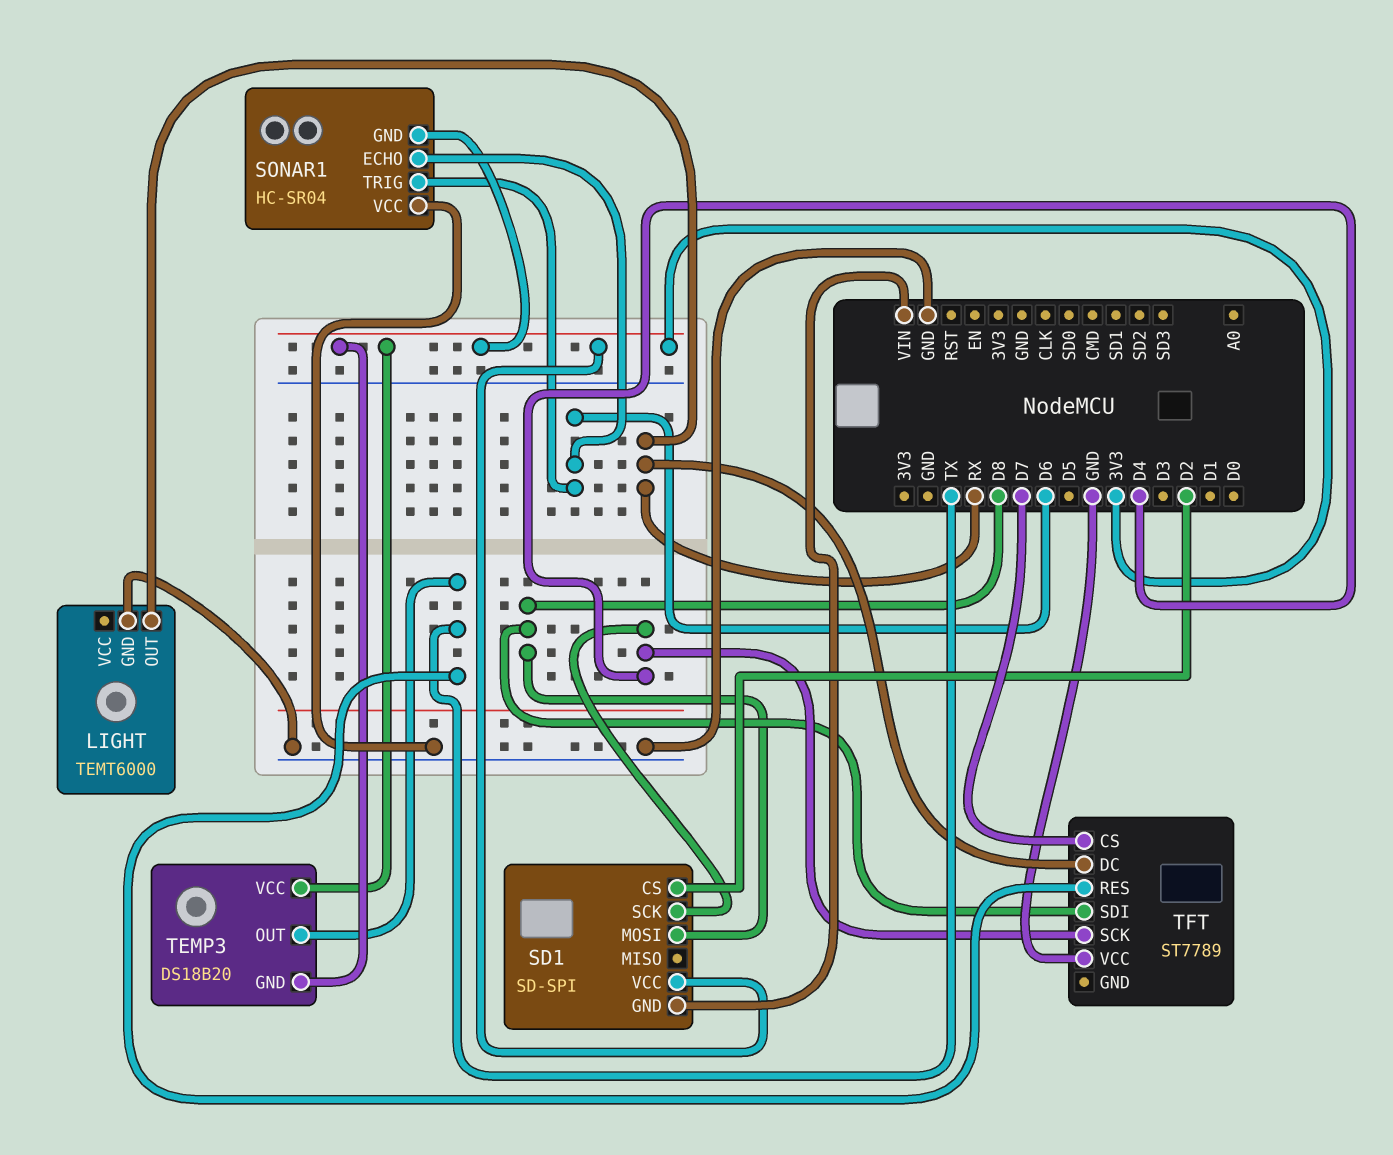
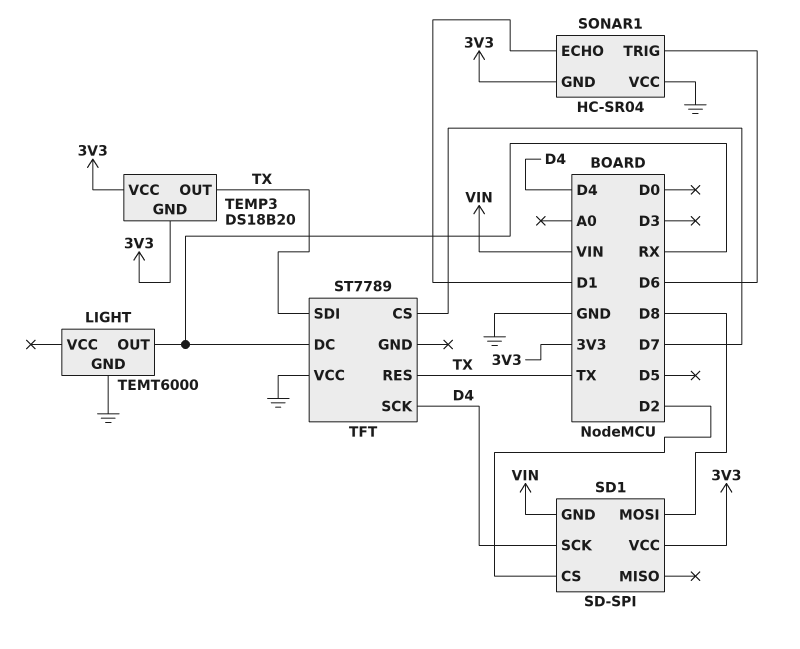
SONAR1 pin ECHO: D6 -> D1
TFT pin SDI: D8 -> TX

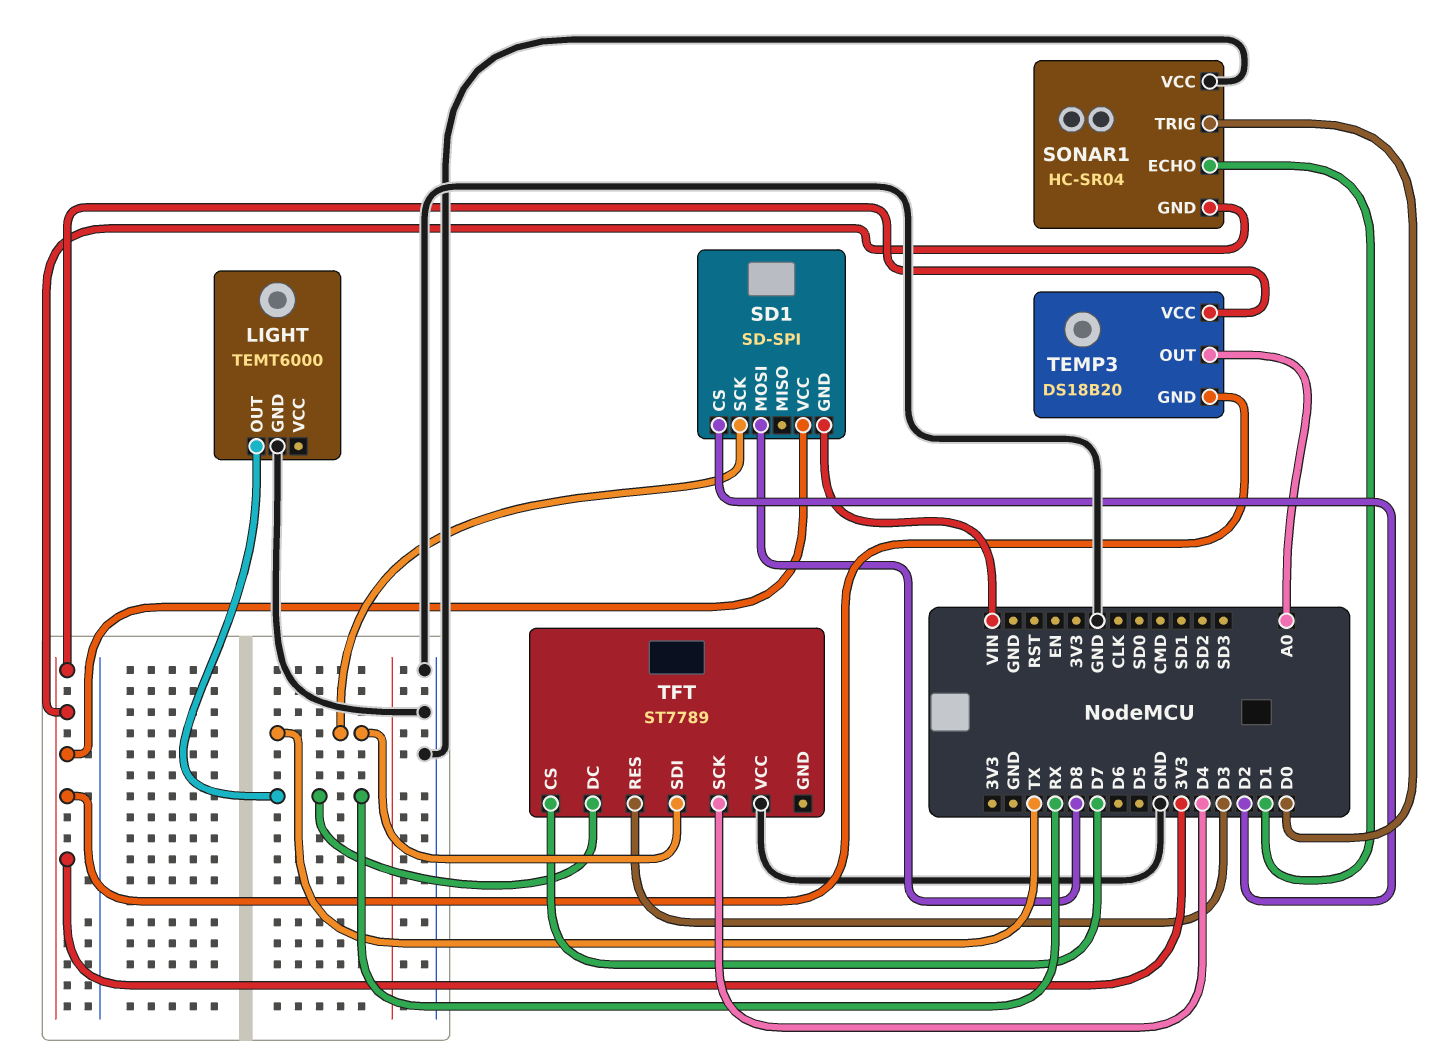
SD1 pin SCK: D4 -> TX
SONAR1 pin TRIG: D6 -> D0
TEMP3 pin OUT: TX -> A0
TFT pin RES: TX -> D3

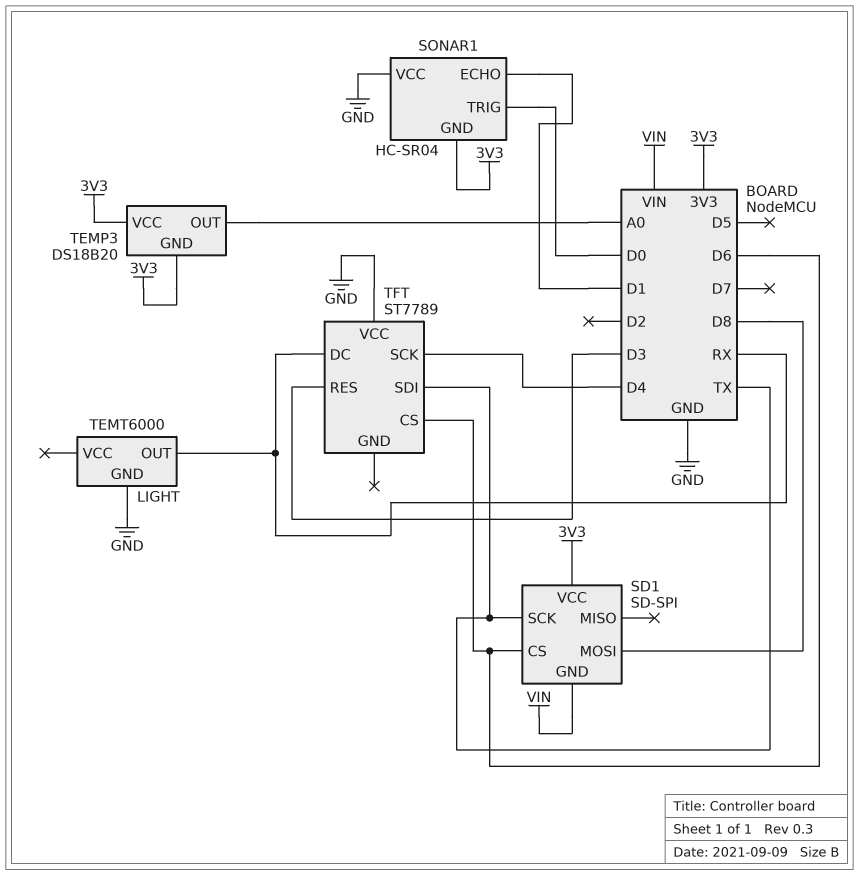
SD1 pin CS: D2 -> D6
TFT pin CS: D7 -> D6

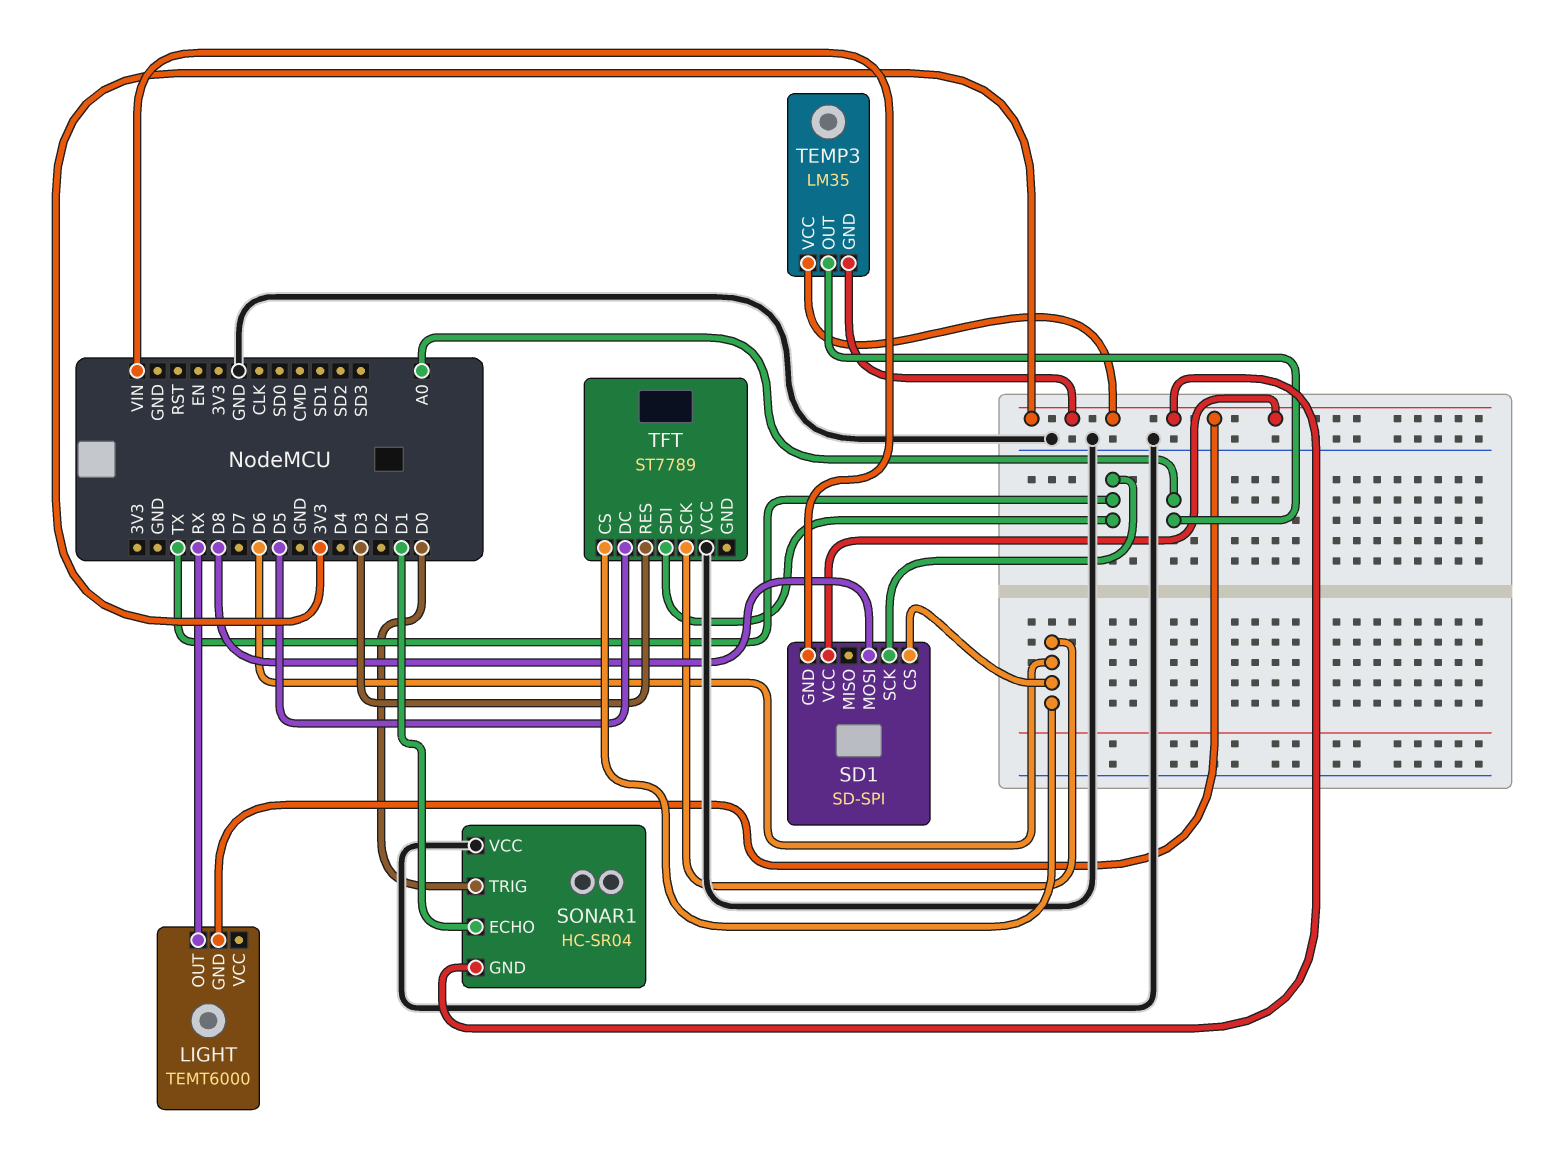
LIGHT pin GND: GND -> 3V3
TEMP3: DS18B20 -> LM35
TFT pin DC: RX -> D5
TFT pin SCK: D4 -> D6

